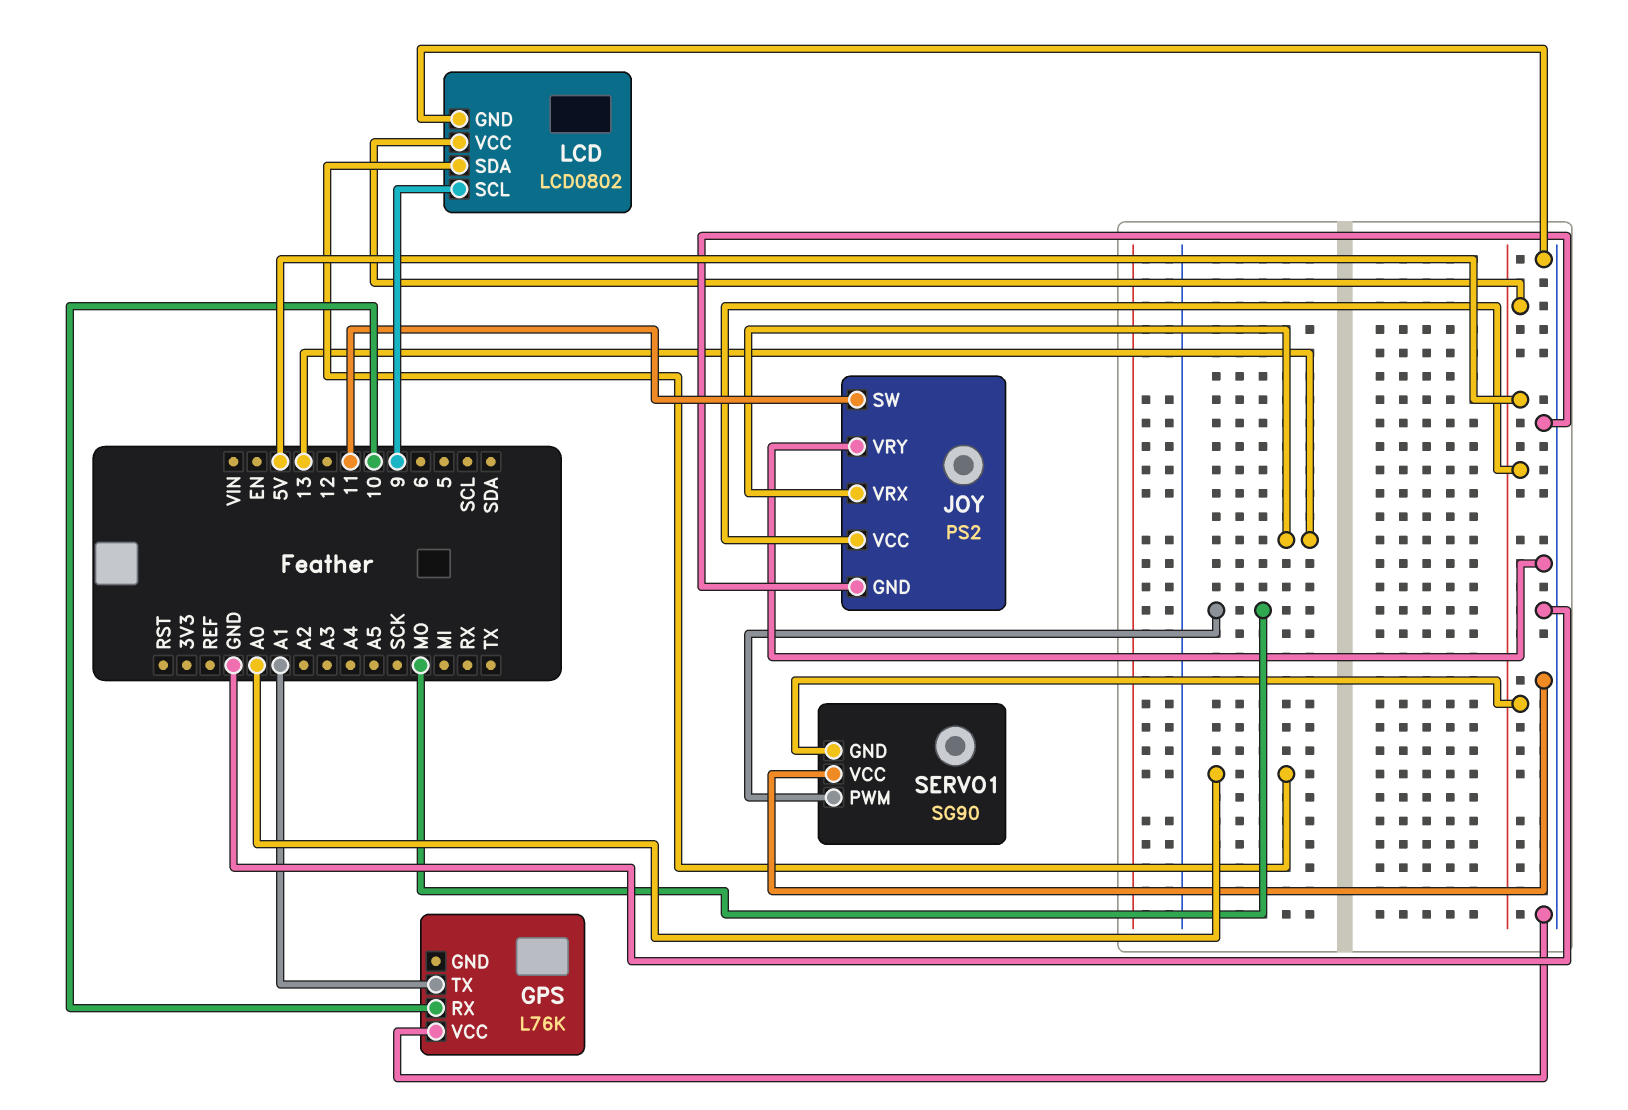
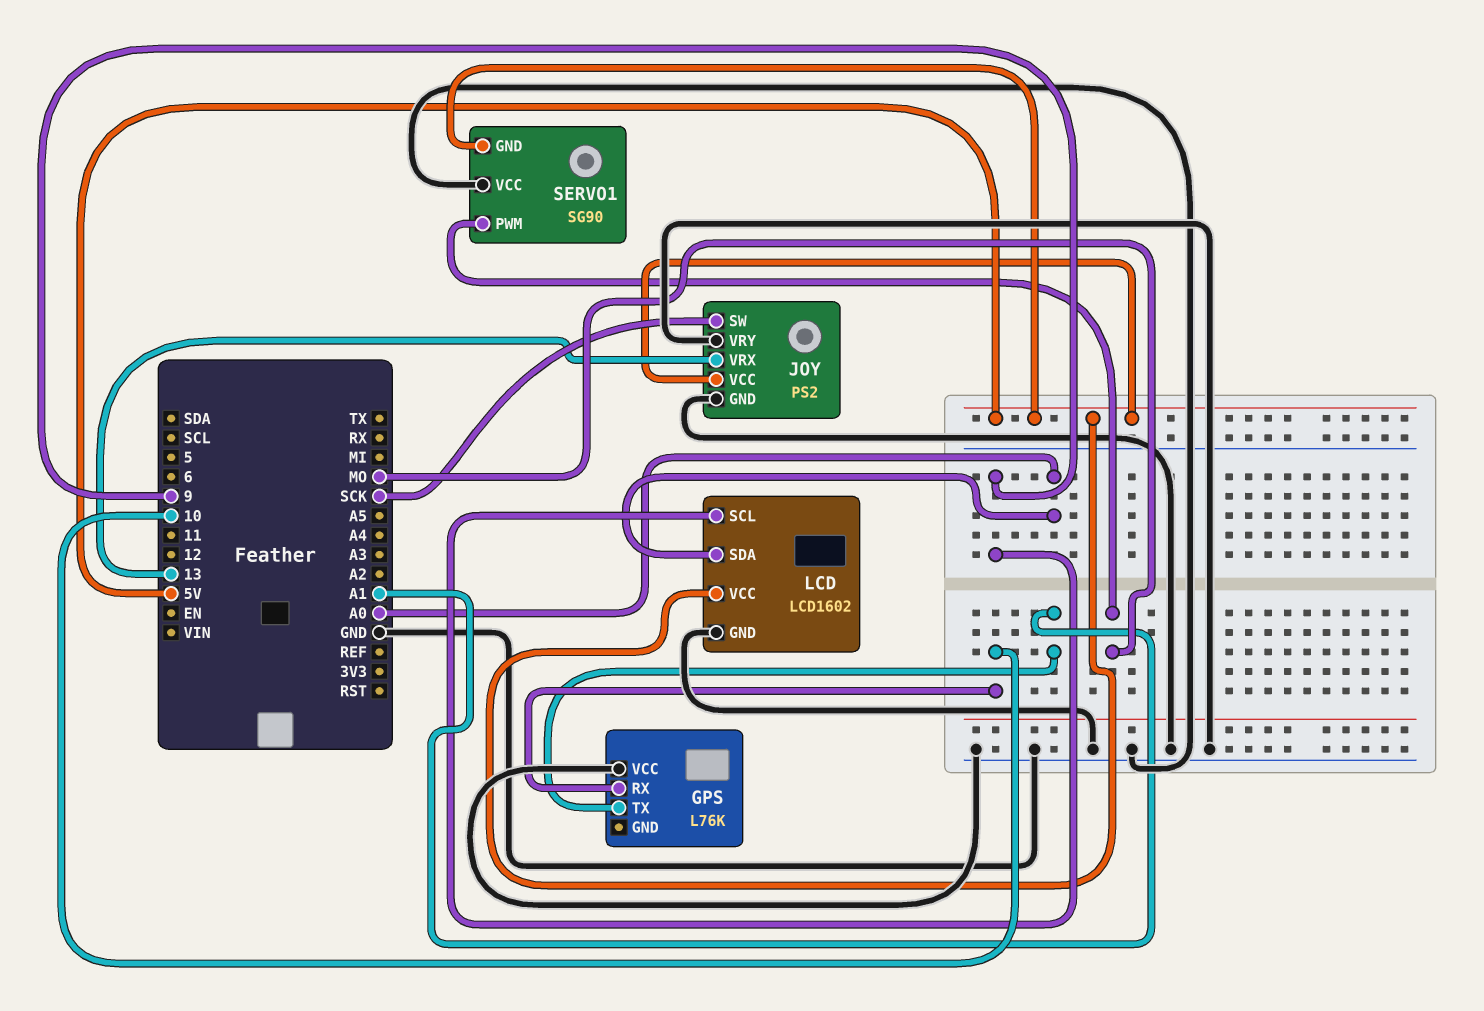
JOY pin SW: 11 -> SCK
LCD: LCD0802 -> LCD1602

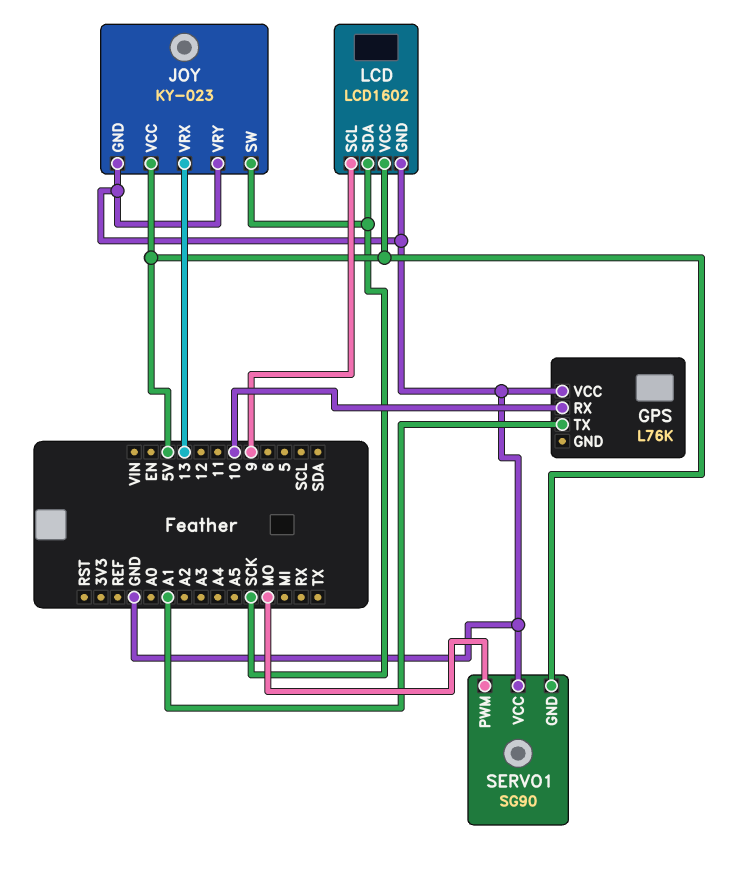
JOY: PS2 -> KY-023
LCD pin SDA: A0 -> SCK

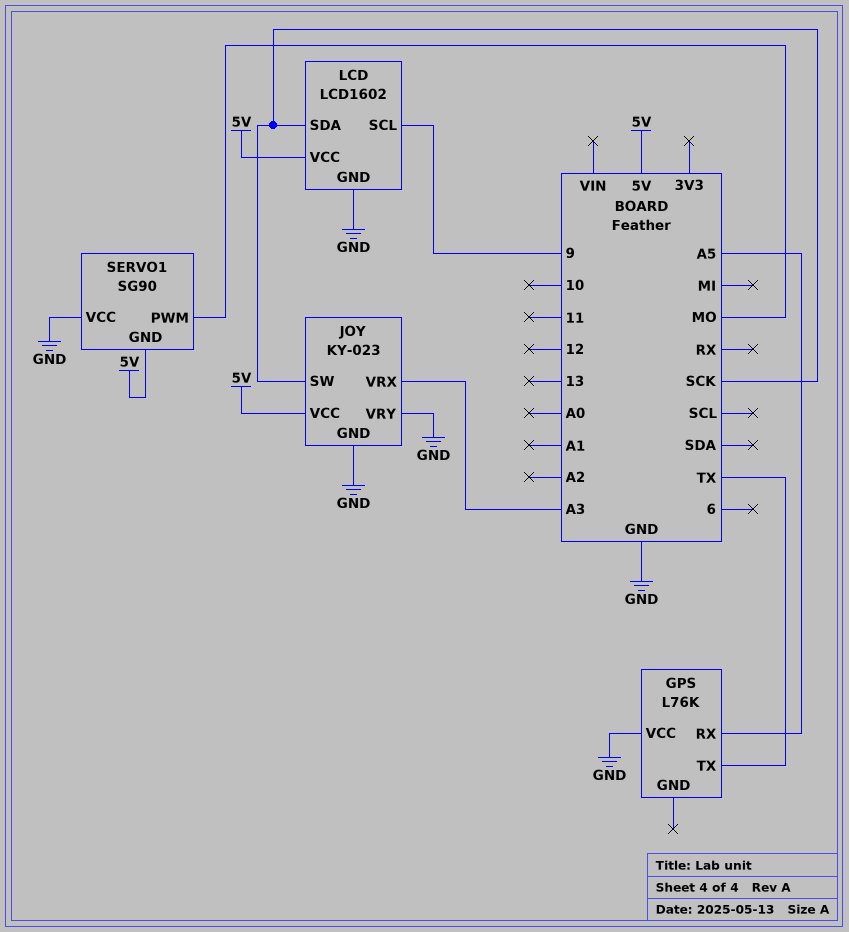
GPS pin RX: 10 -> A5
GPS pin TX: A1 -> TX
JOY pin VRX: 13 -> A3

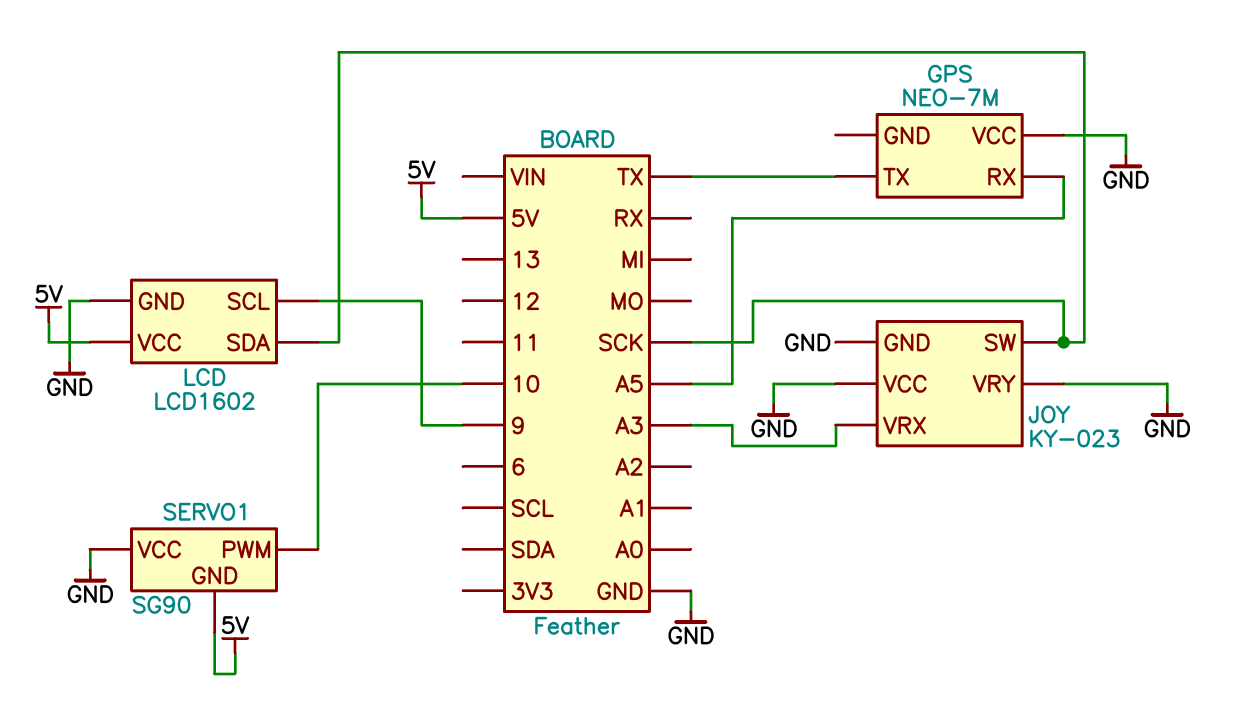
GPS: L76K -> NEO-7M
JOY pin VCC: 5V -> GND
SERVO1 pin PWM: MO -> 10

